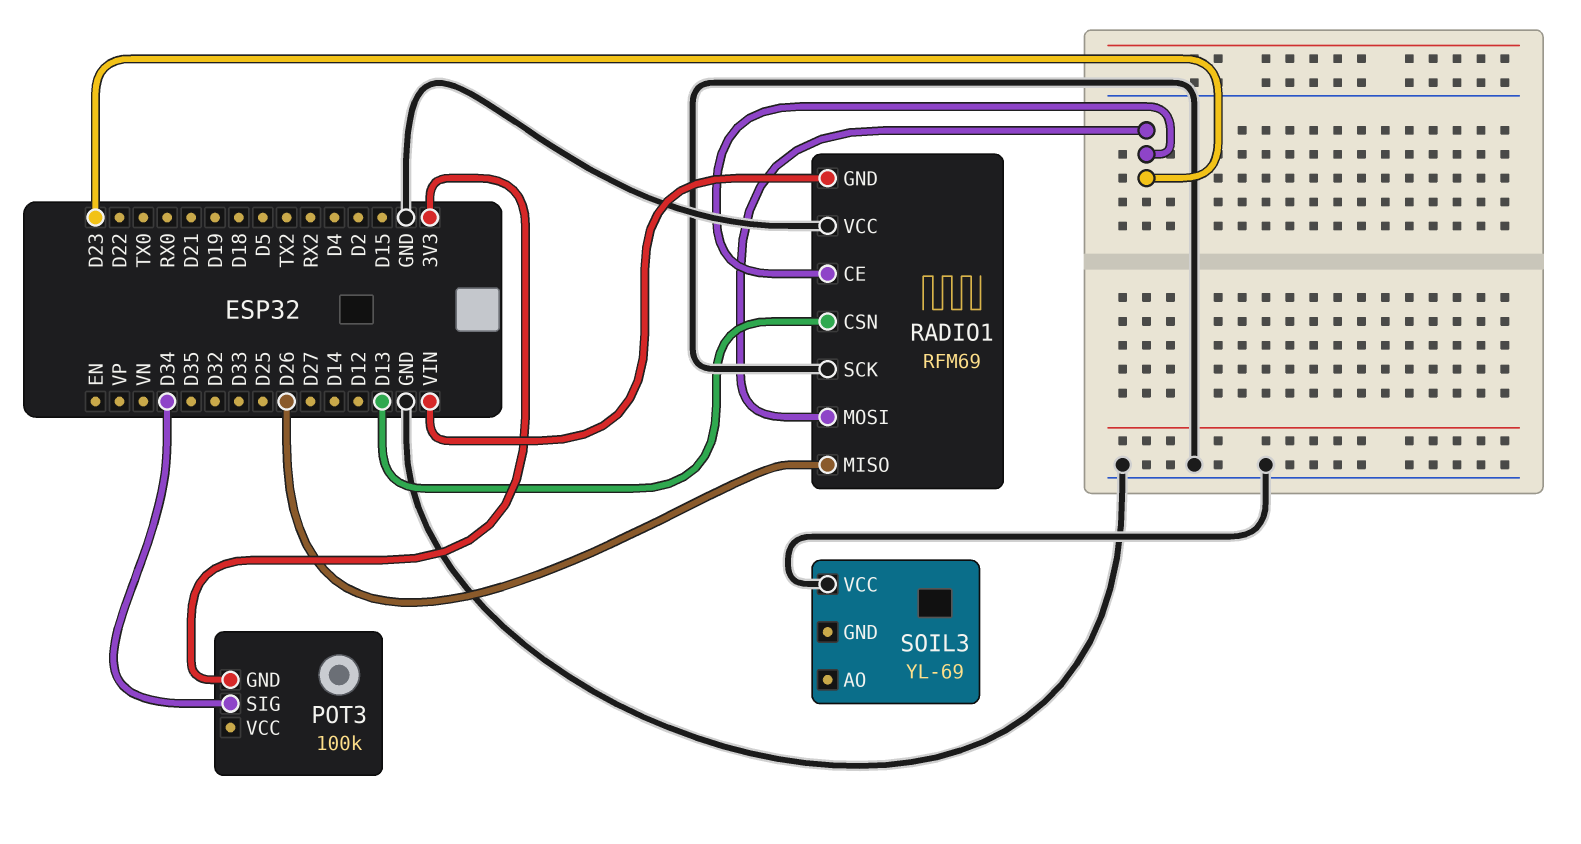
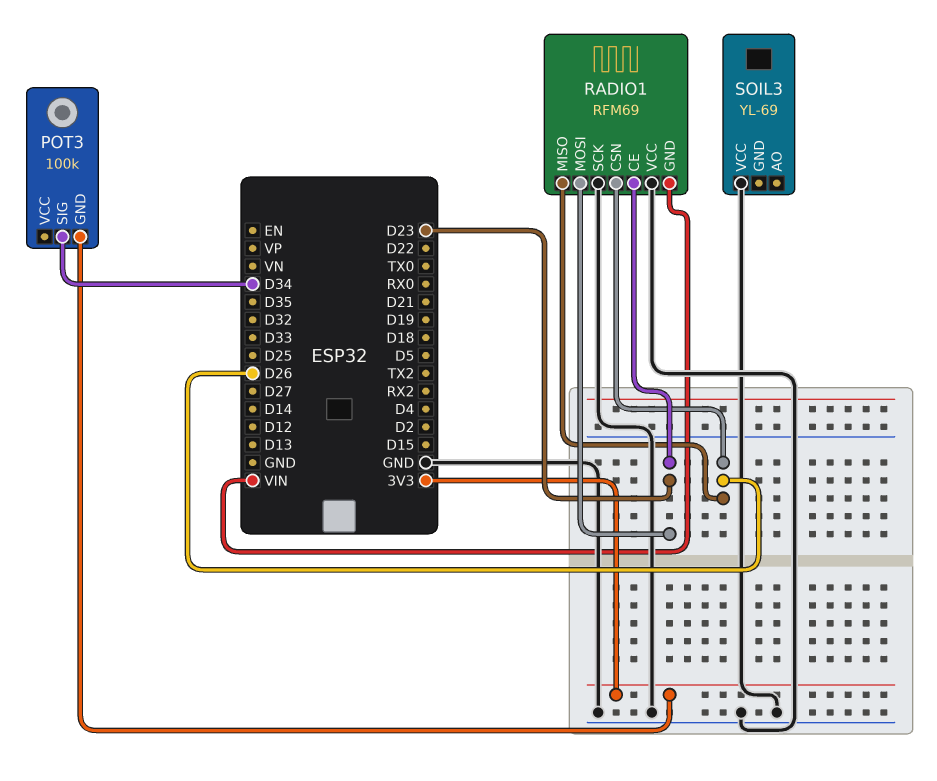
RADIO1 pin CSN: D13 -> D26

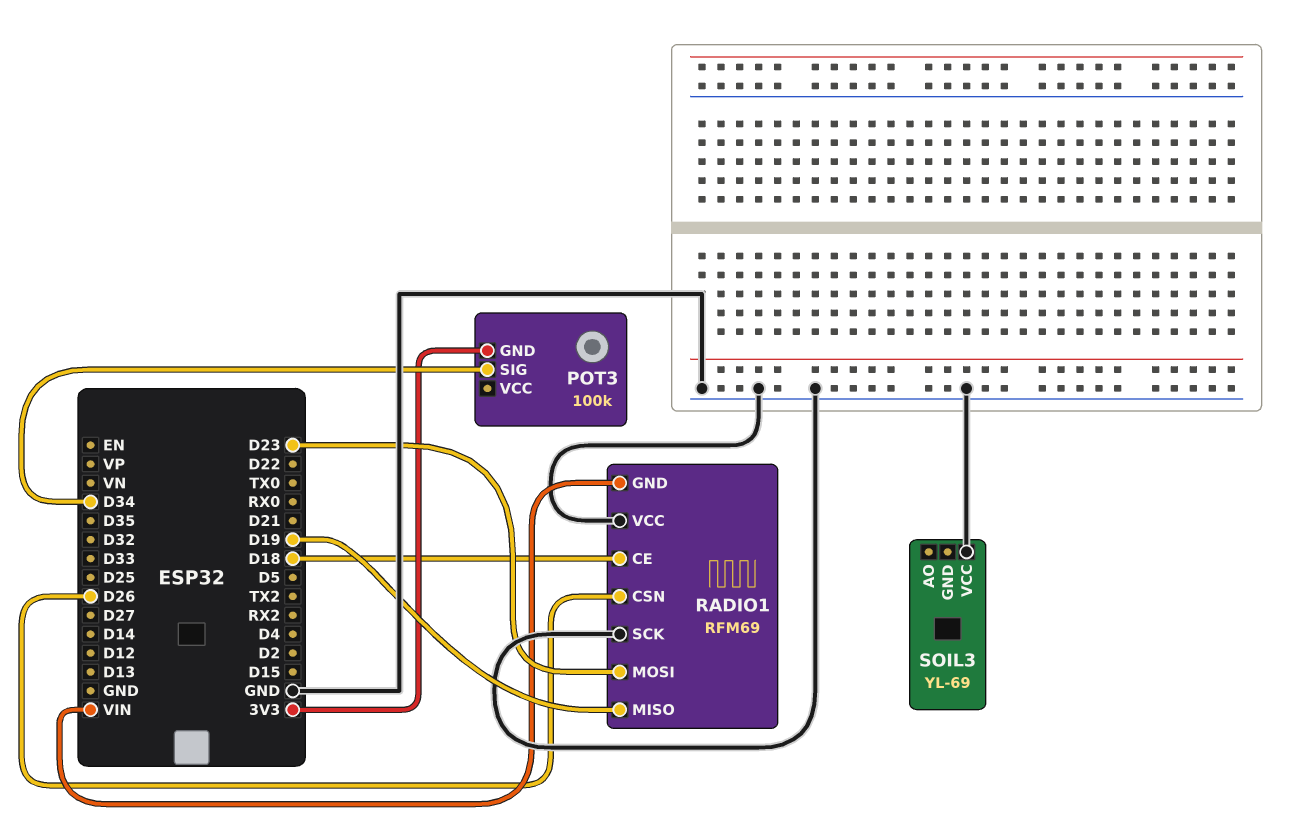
RADIO1 pin CE: D23 -> D18
RADIO1 pin MISO: D26 -> D19

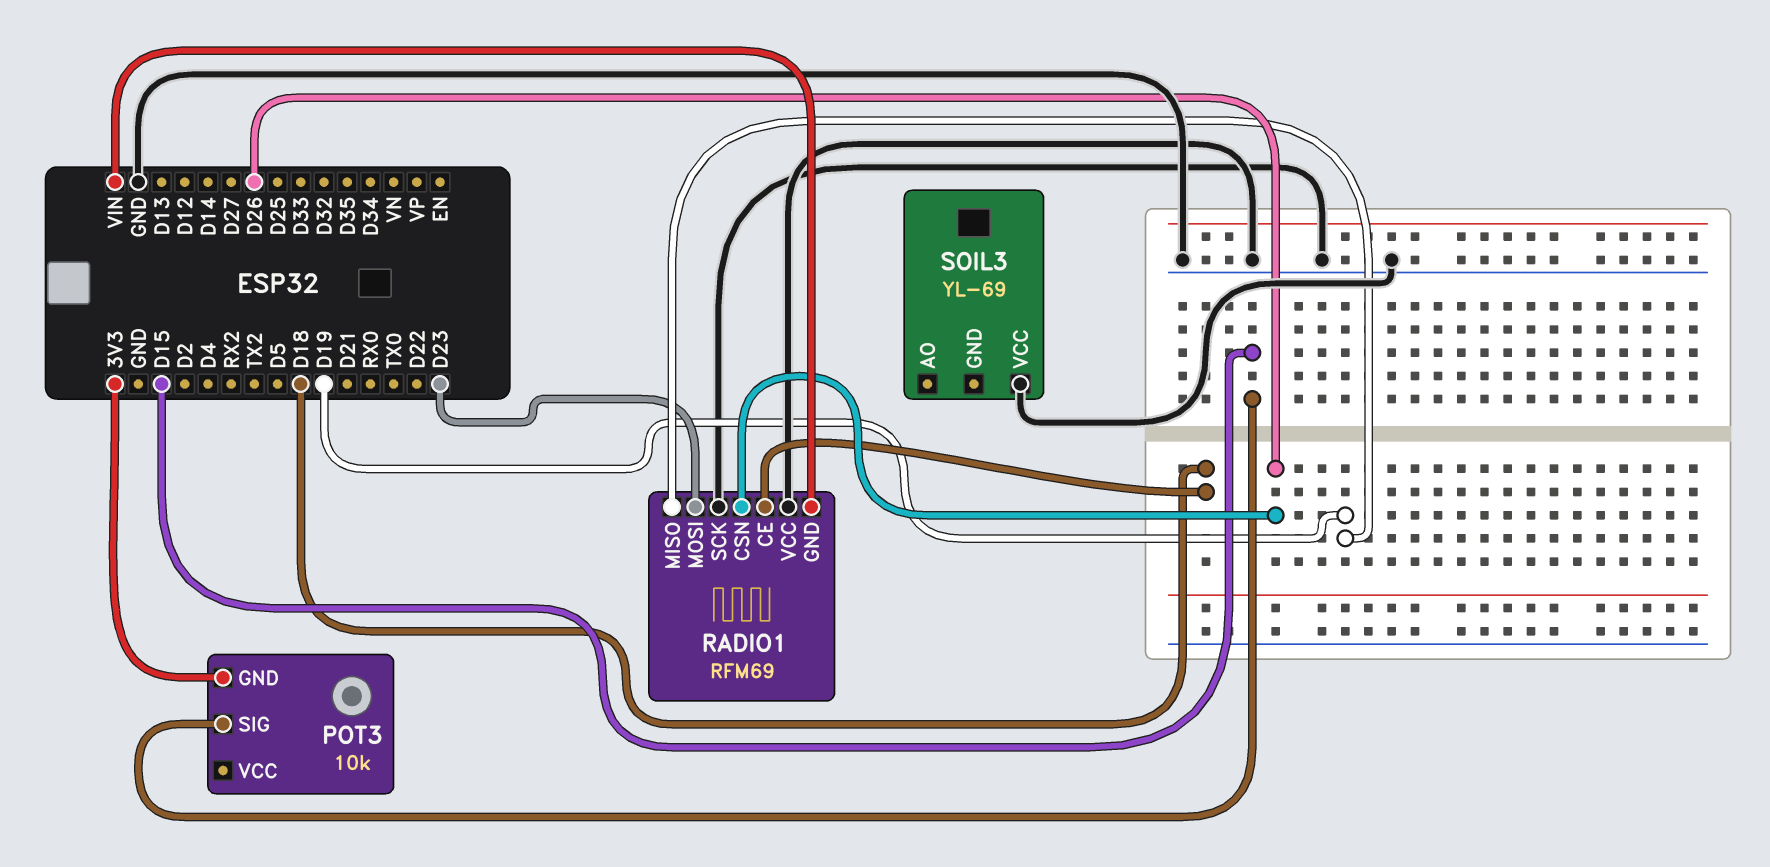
POT3: 100k -> 10k
POT3 pin SIG: D34 -> D15

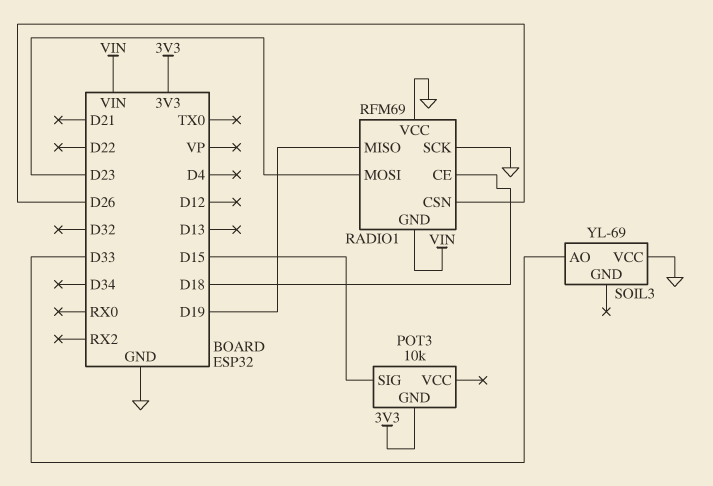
SOIL3 pin AO: none -> D33

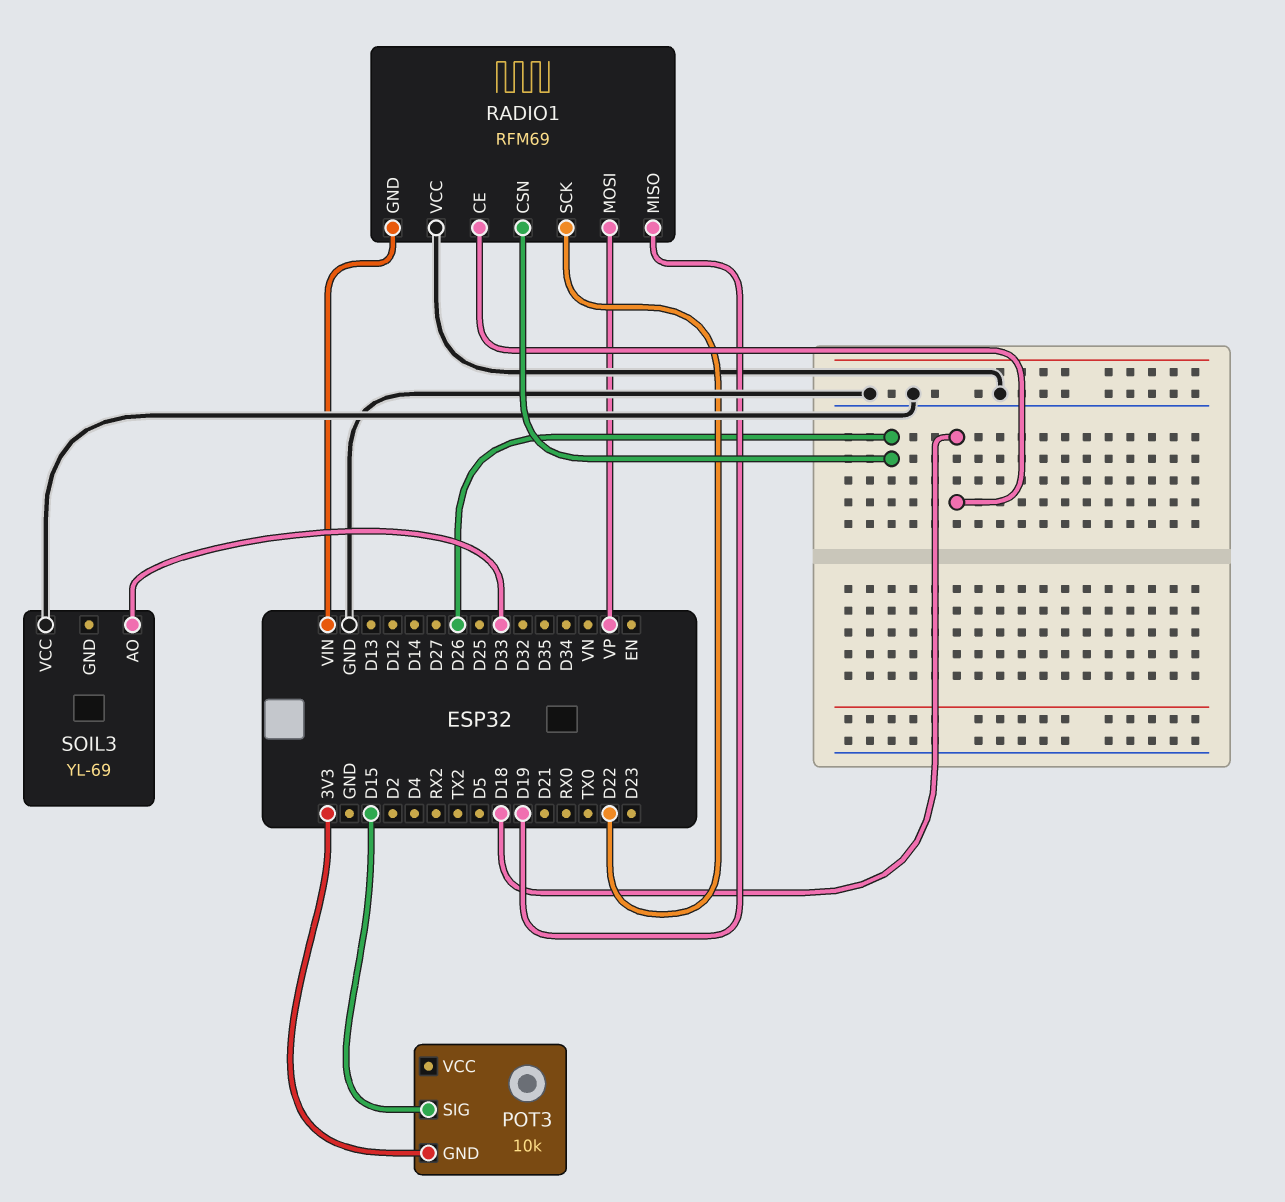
RADIO1 pin MOSI: D23 -> VP
RADIO1 pin SCK: GND -> D22

